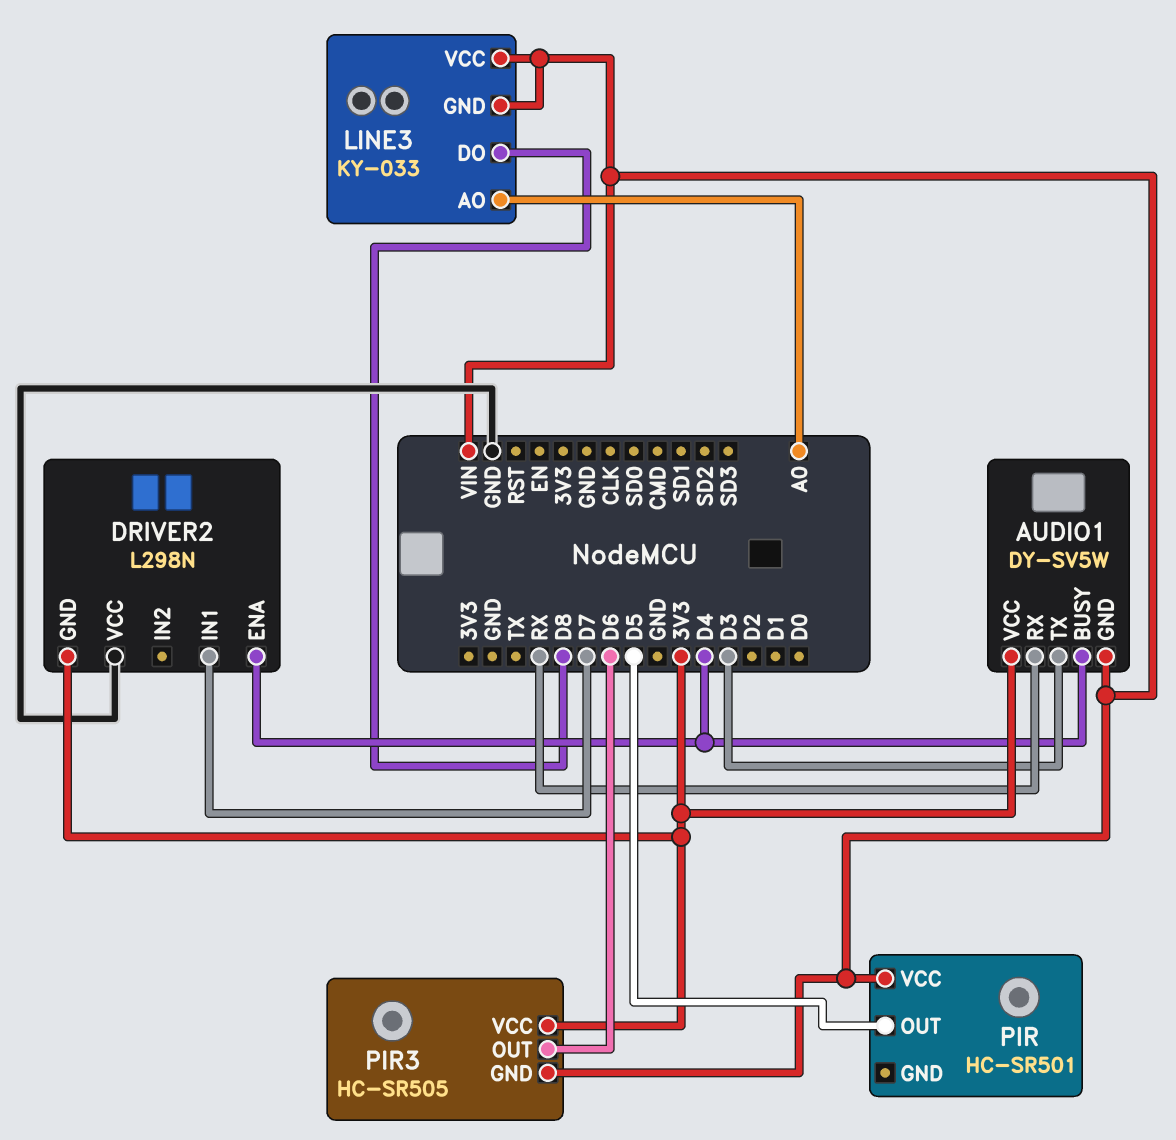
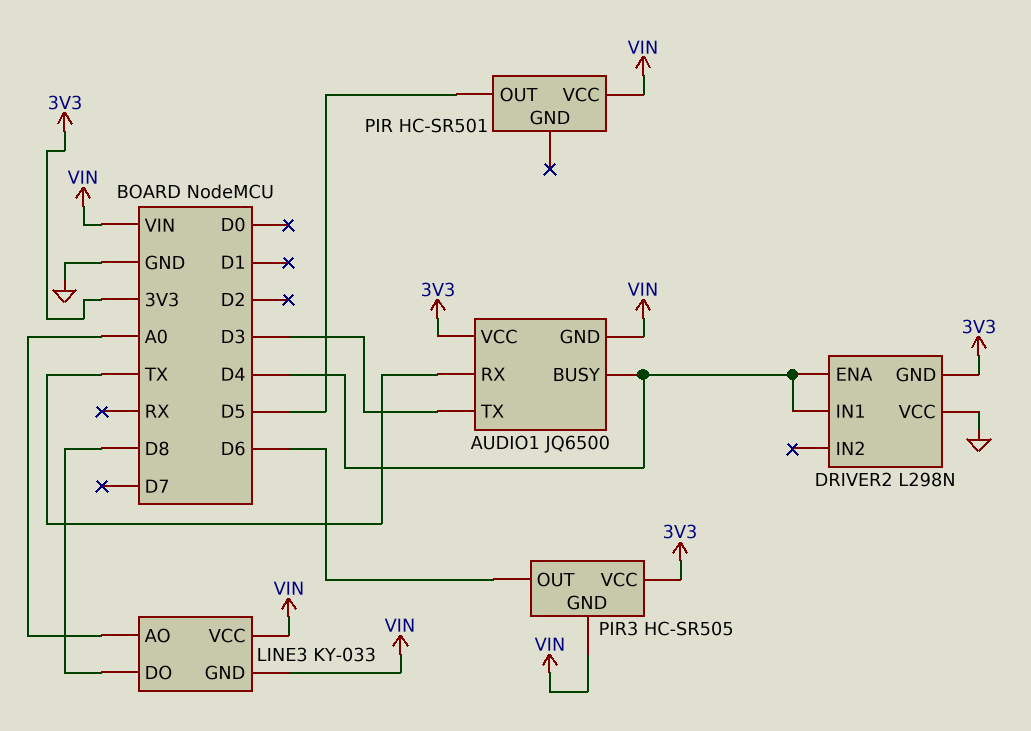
AUDIO1: DY-SV5W -> JQ6500
AUDIO1 pin RX: RX -> TX
DRIVER2 pin IN1: D7 -> D4

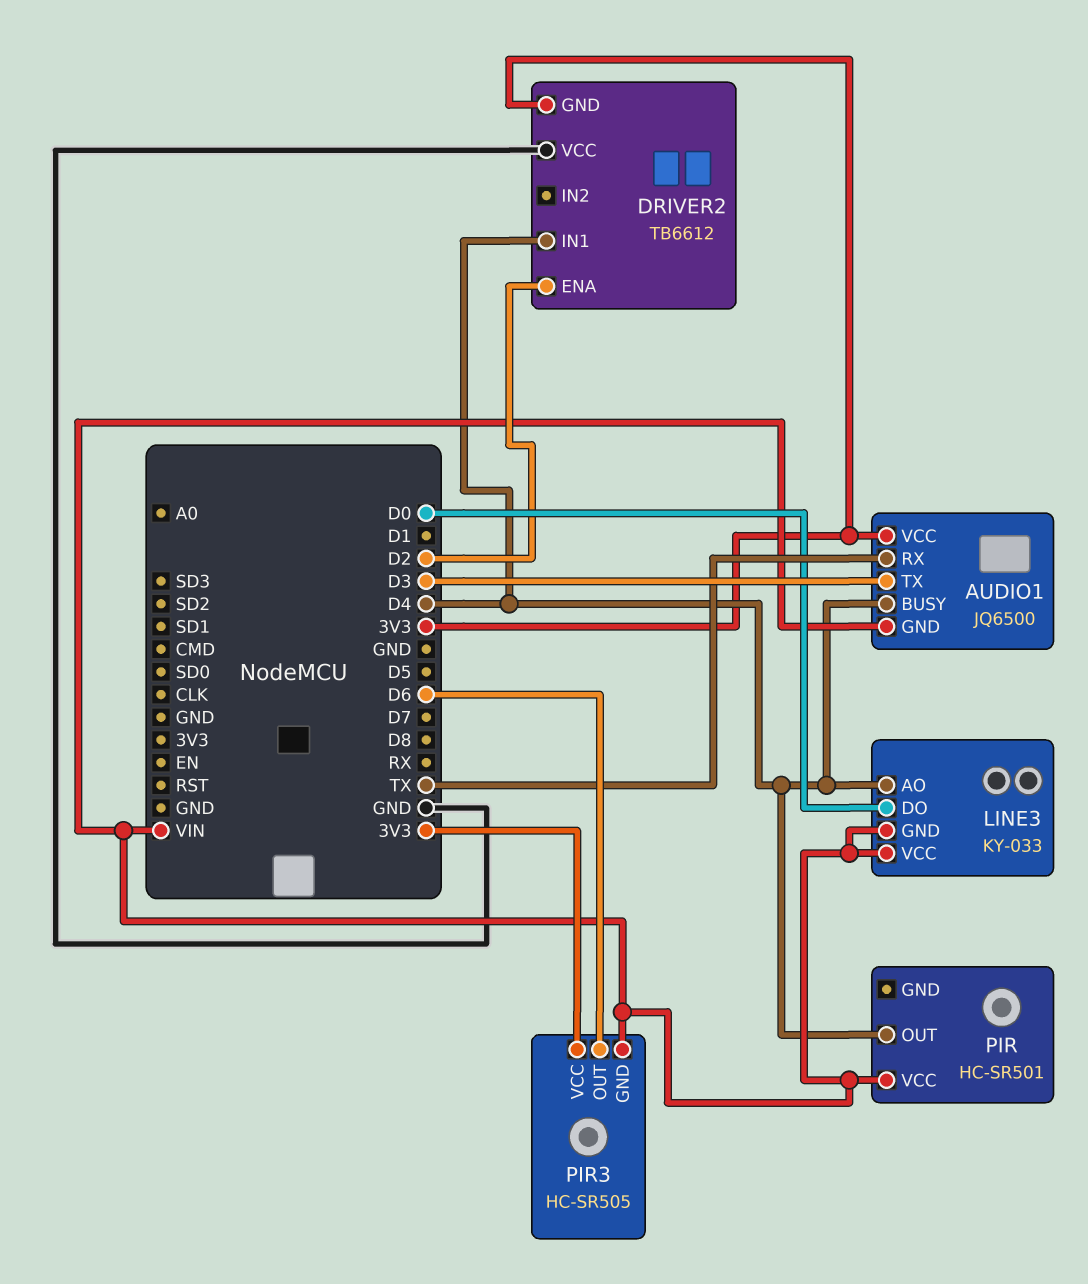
DRIVER2: L298N -> TB6612
DRIVER2 pin ENA: D4 -> D2
LINE3 pin AO: A0 -> D4
LINE3 pin DO: D8 -> D0
PIR pin OUT: D5 -> D4

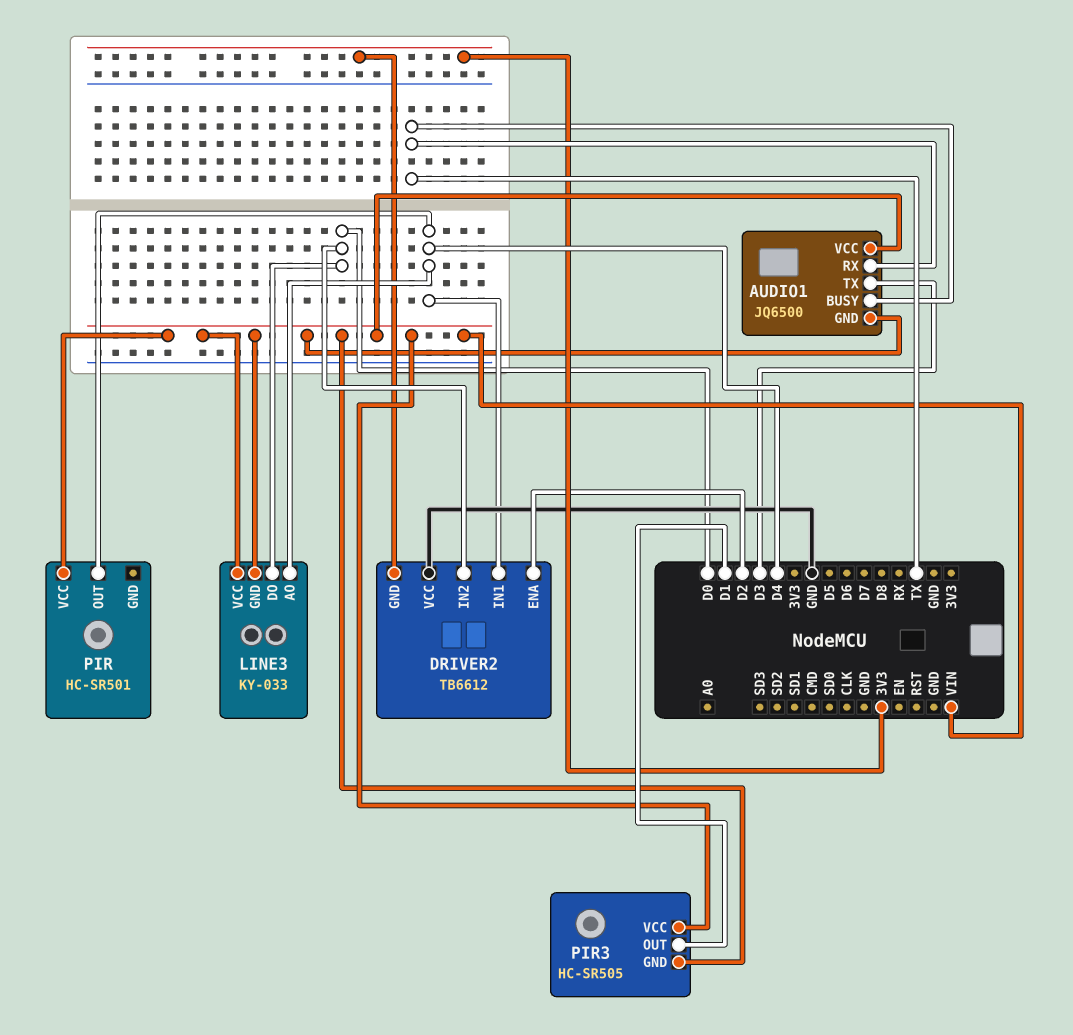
AUDIO1 pin BUSY: D4 -> TX
AUDIO1 pin VCC: 3V3 -> VIN
DRIVER2 pin IN2: none -> D0
PIR3 pin OUT: D6 -> D1
PIR3 pin VCC: 3V3 -> VIN

